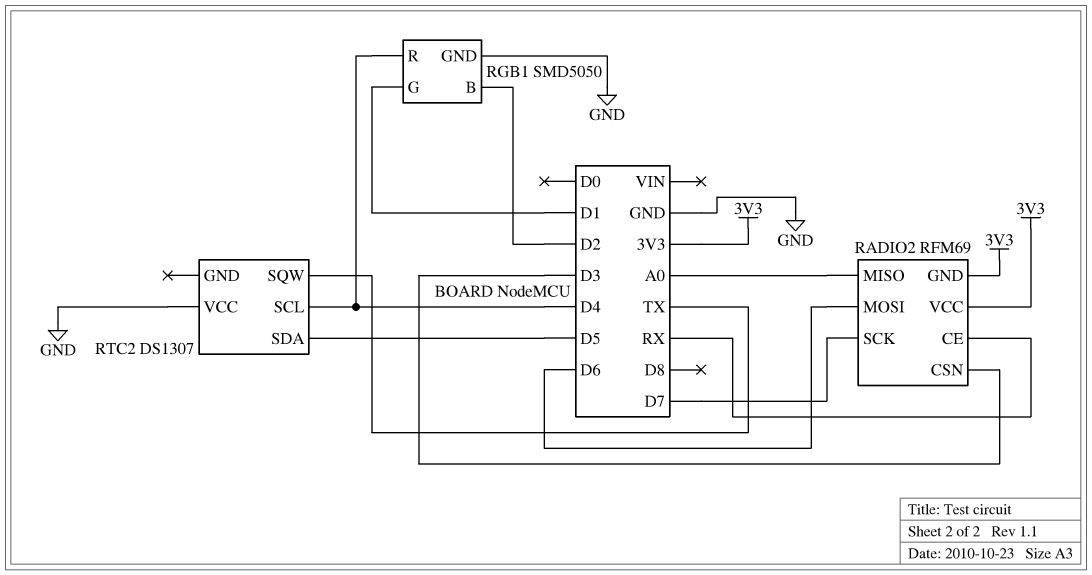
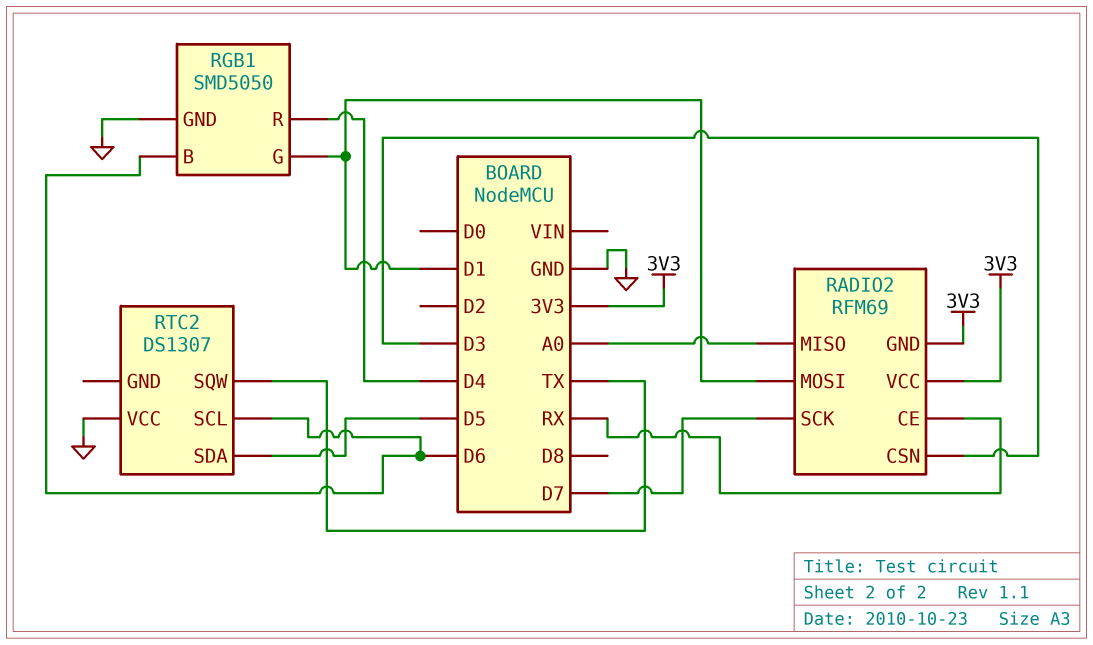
RADIO2 pin MOSI: D6 -> D1
RGB1 pin B: D2 -> D6
RTC2 pin SCL: D4 -> D6

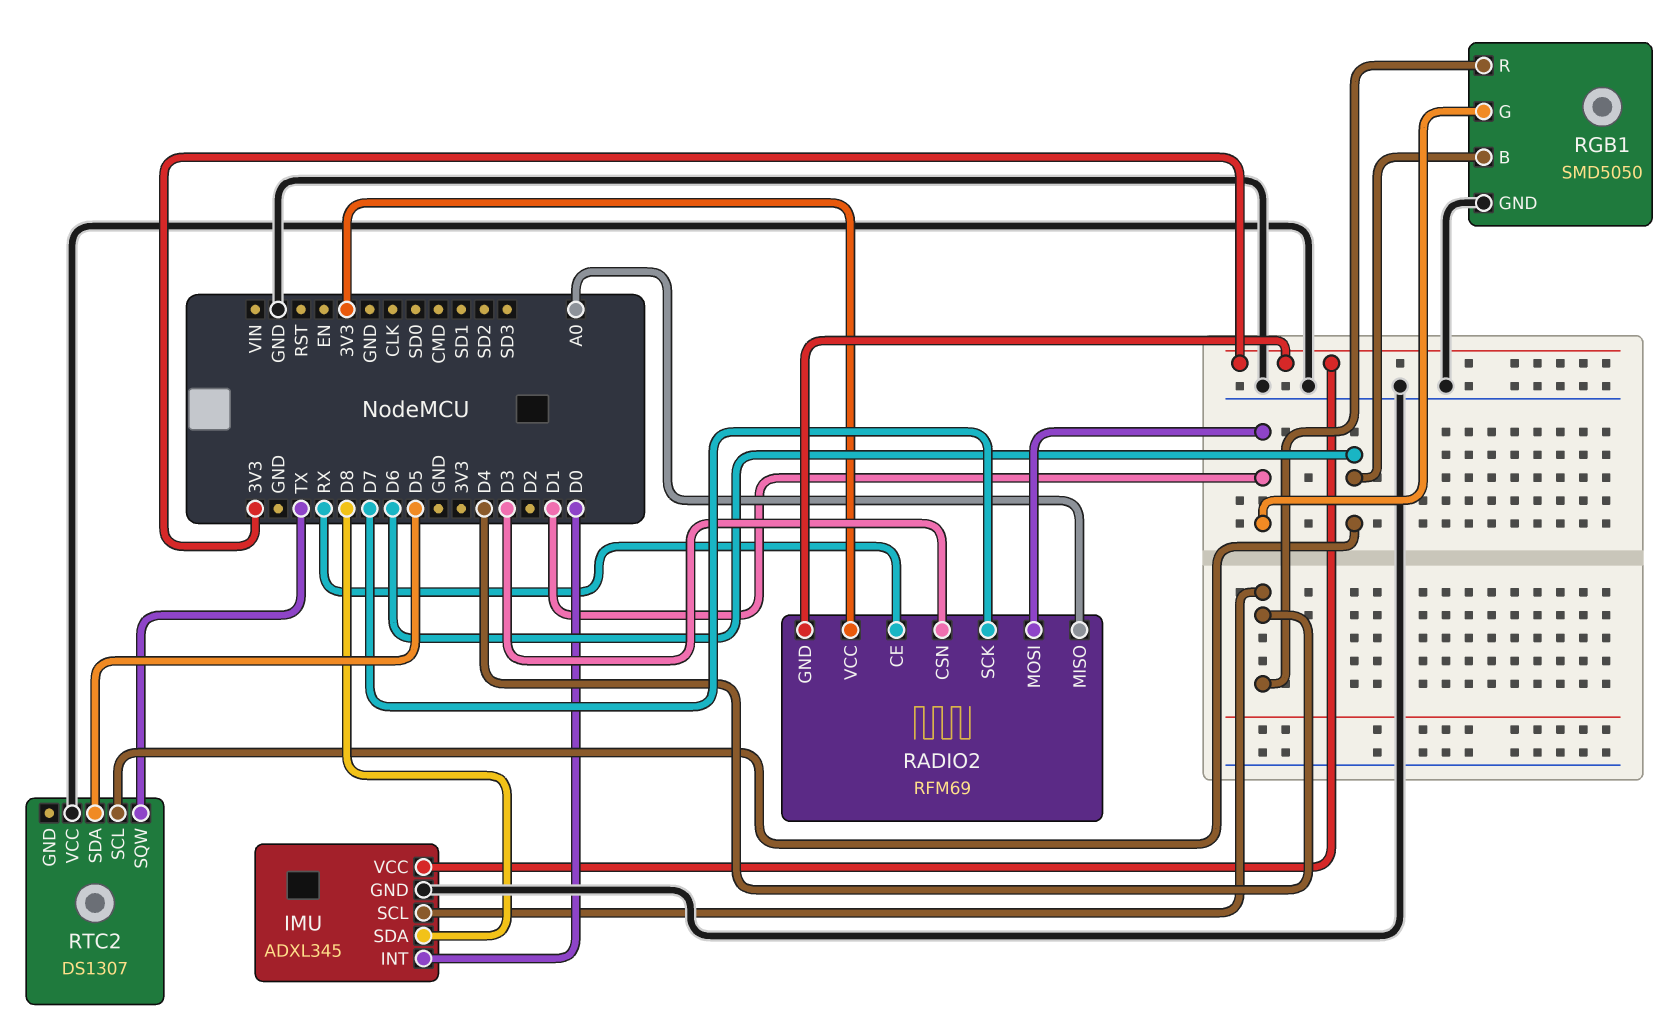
IMU: none -> ADXL345
IMU pin GND: none -> GND
IMU pin INT: none -> D0
IMU pin SCL: none -> D4
IMU pin SDA: none -> D8
IMU pin VCC: none -> 3V3

